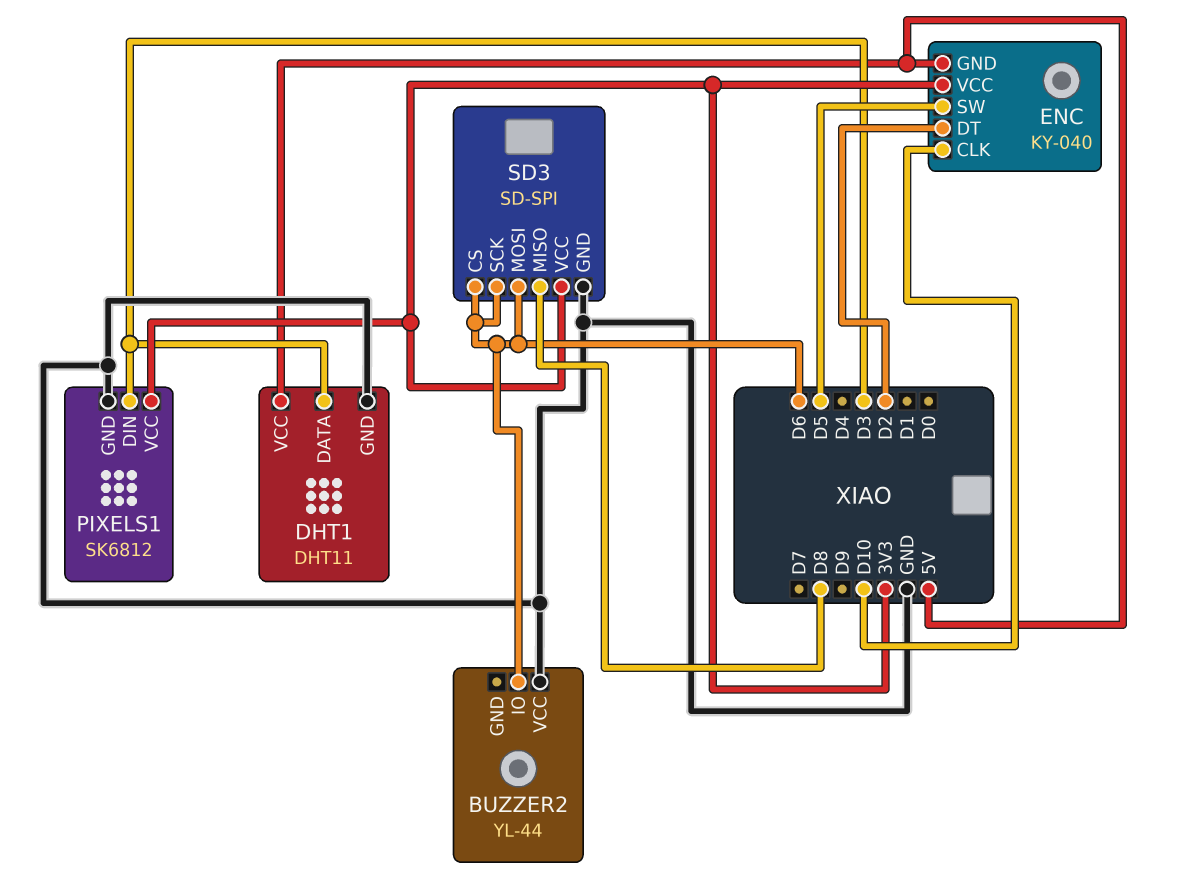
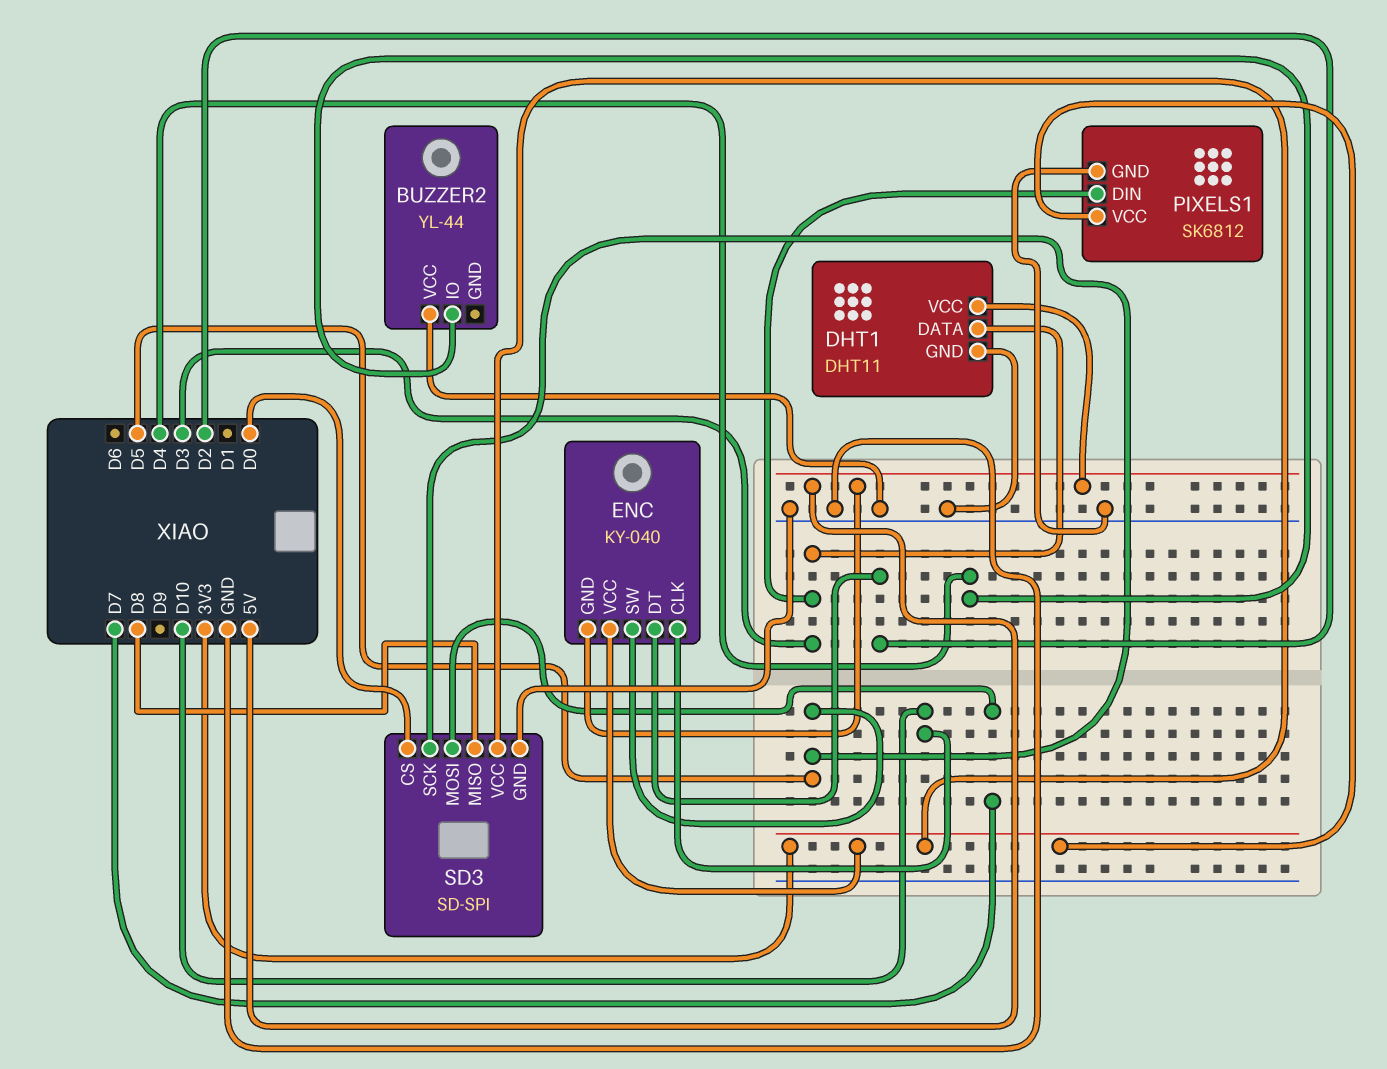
BUZZER2 pin IO: D6 -> D4
SD3 pin CS: D6 -> D0
SD3 pin MOSI: D6 -> D7
SD3 pin SCK: D6 -> D5

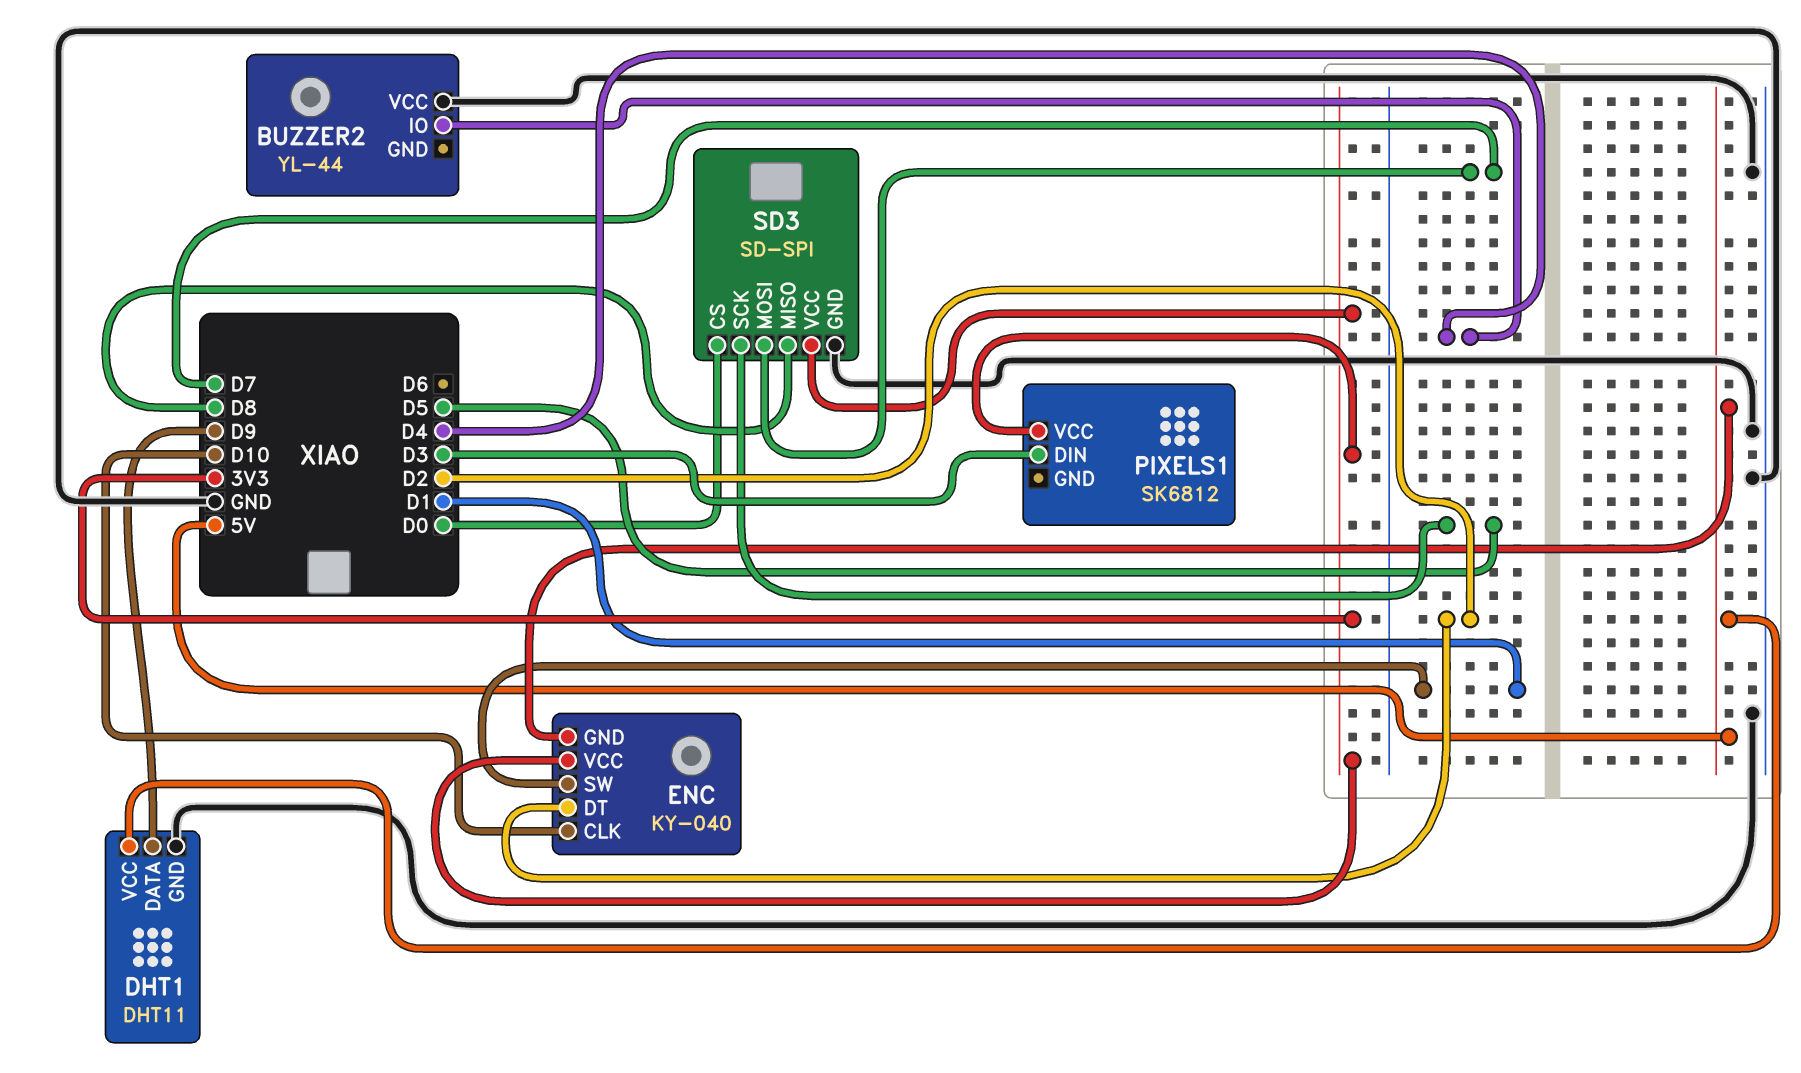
DHT1 pin DATA: D3 -> D9
ENC pin SW: D5 -> D1
PIXELS1 pin GND: GND -> none

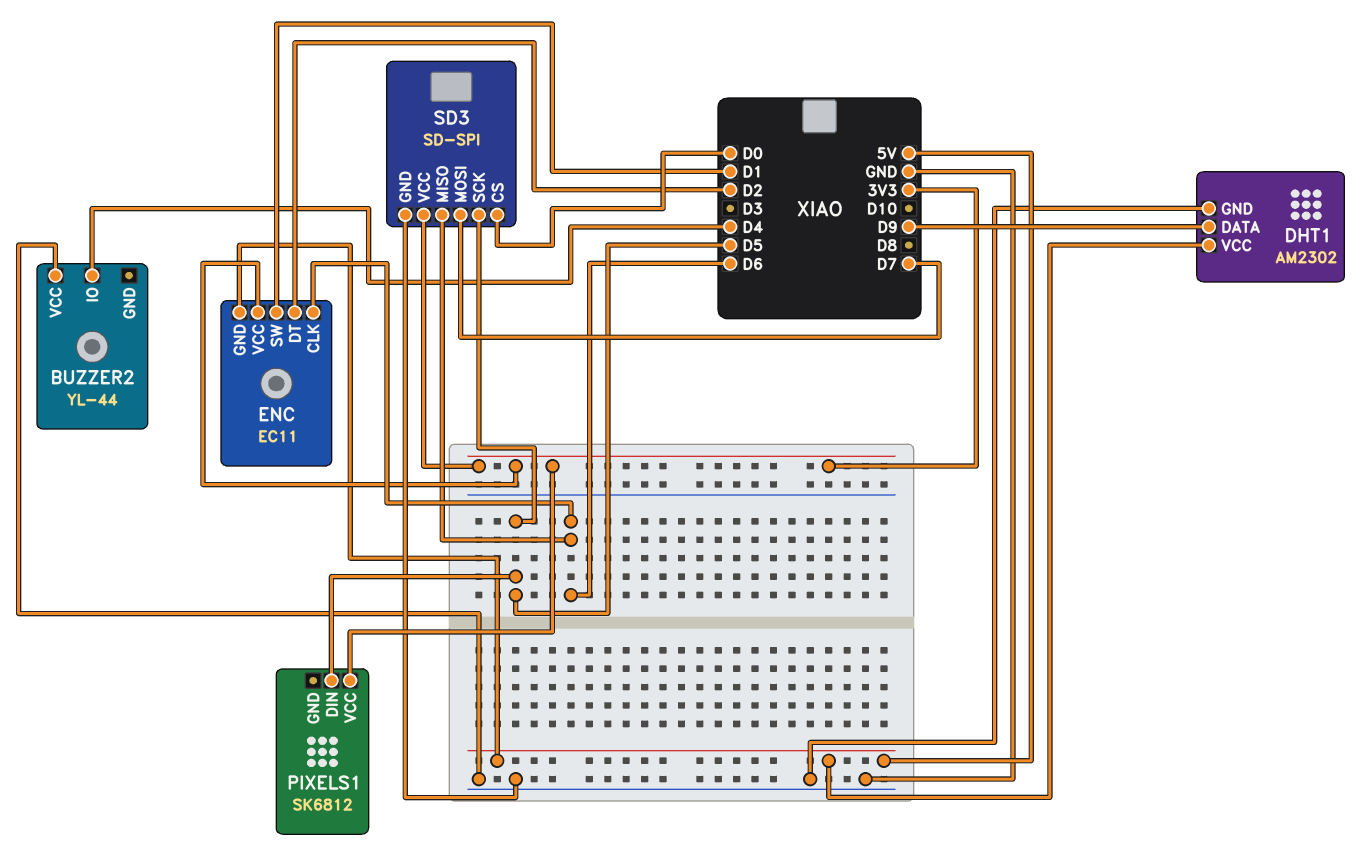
DHT1: DHT11 -> AM2302
ENC: KY-040 -> EC11
ENC pin CLK: D10 -> D6
PIXELS1 pin DIN: D3 -> D5
SD3 pin MISO: D8 -> D6

